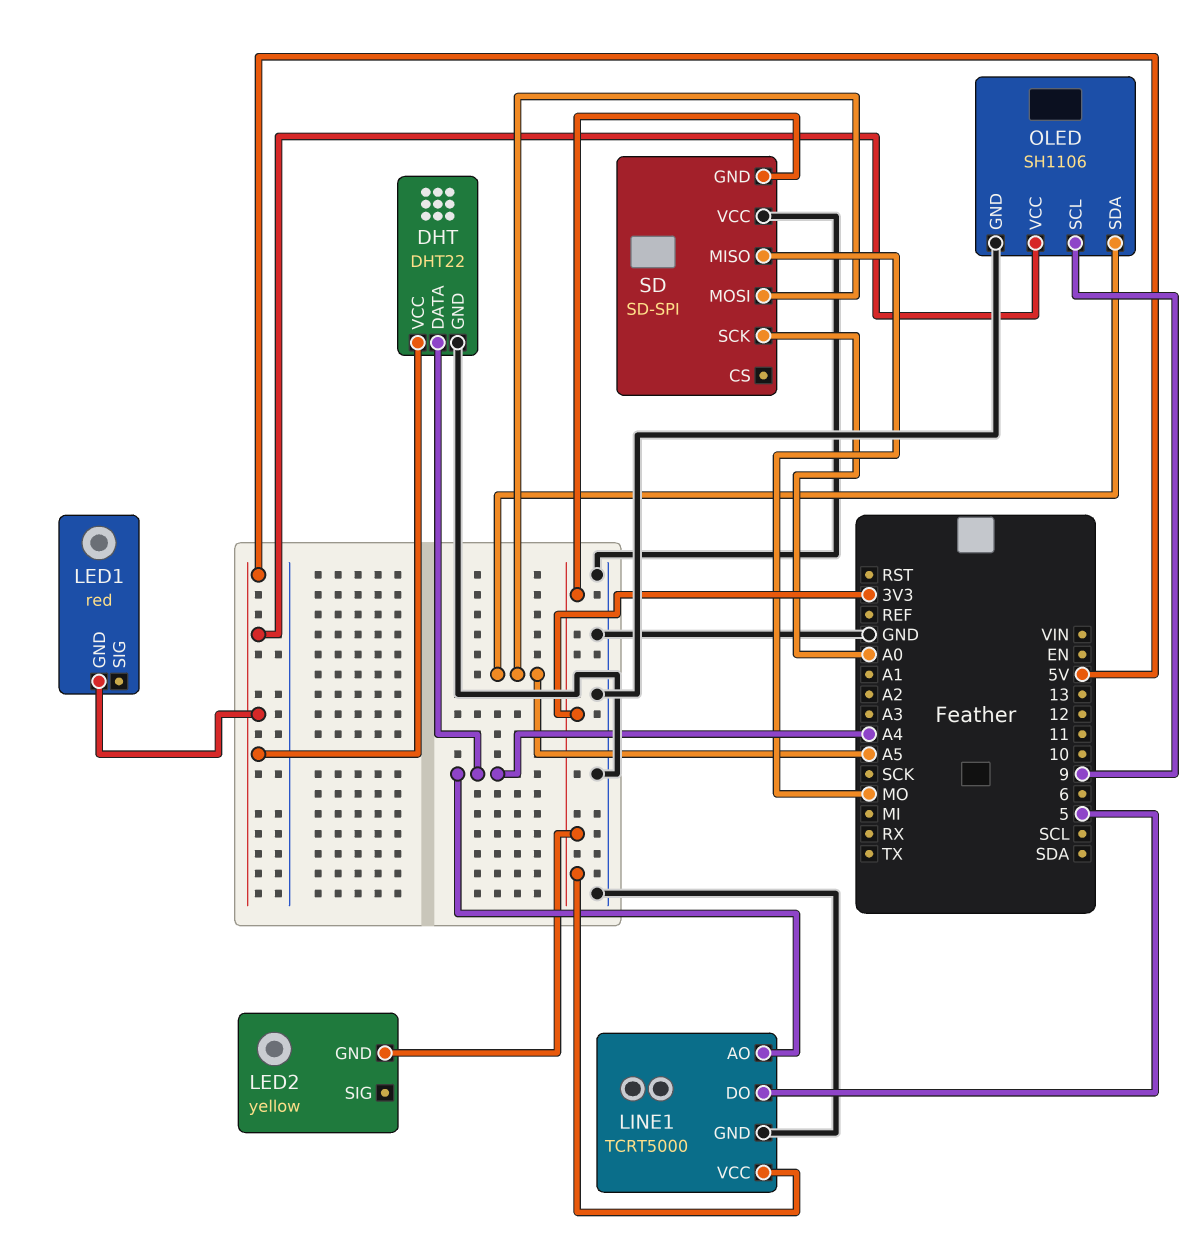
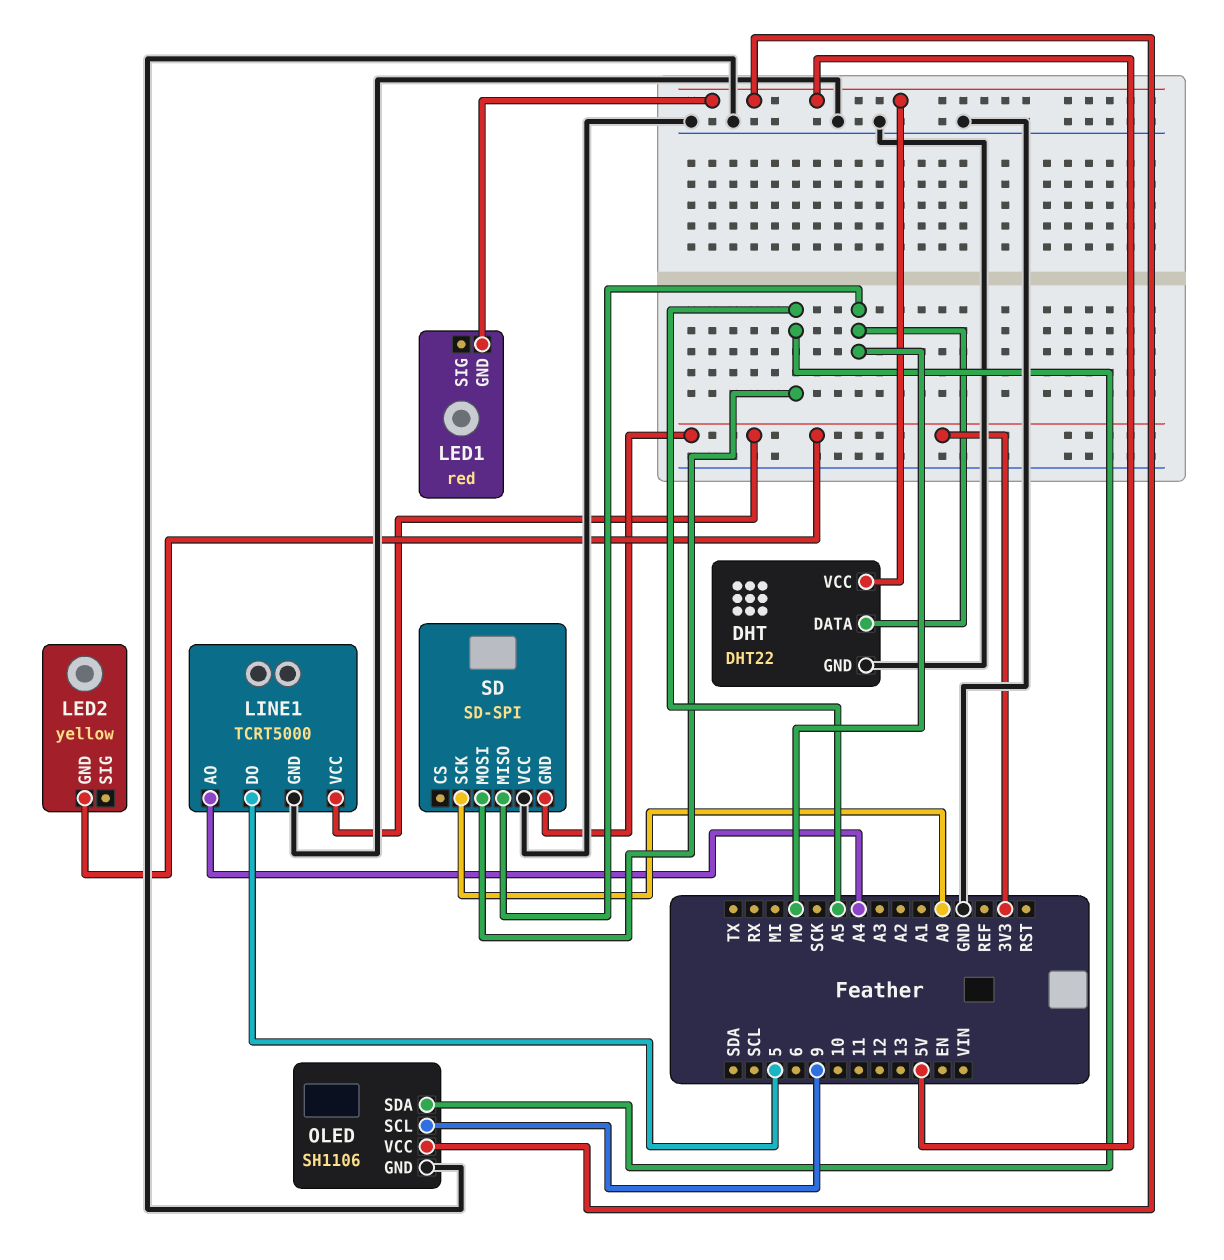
DHT pin DATA: A4 -> MO

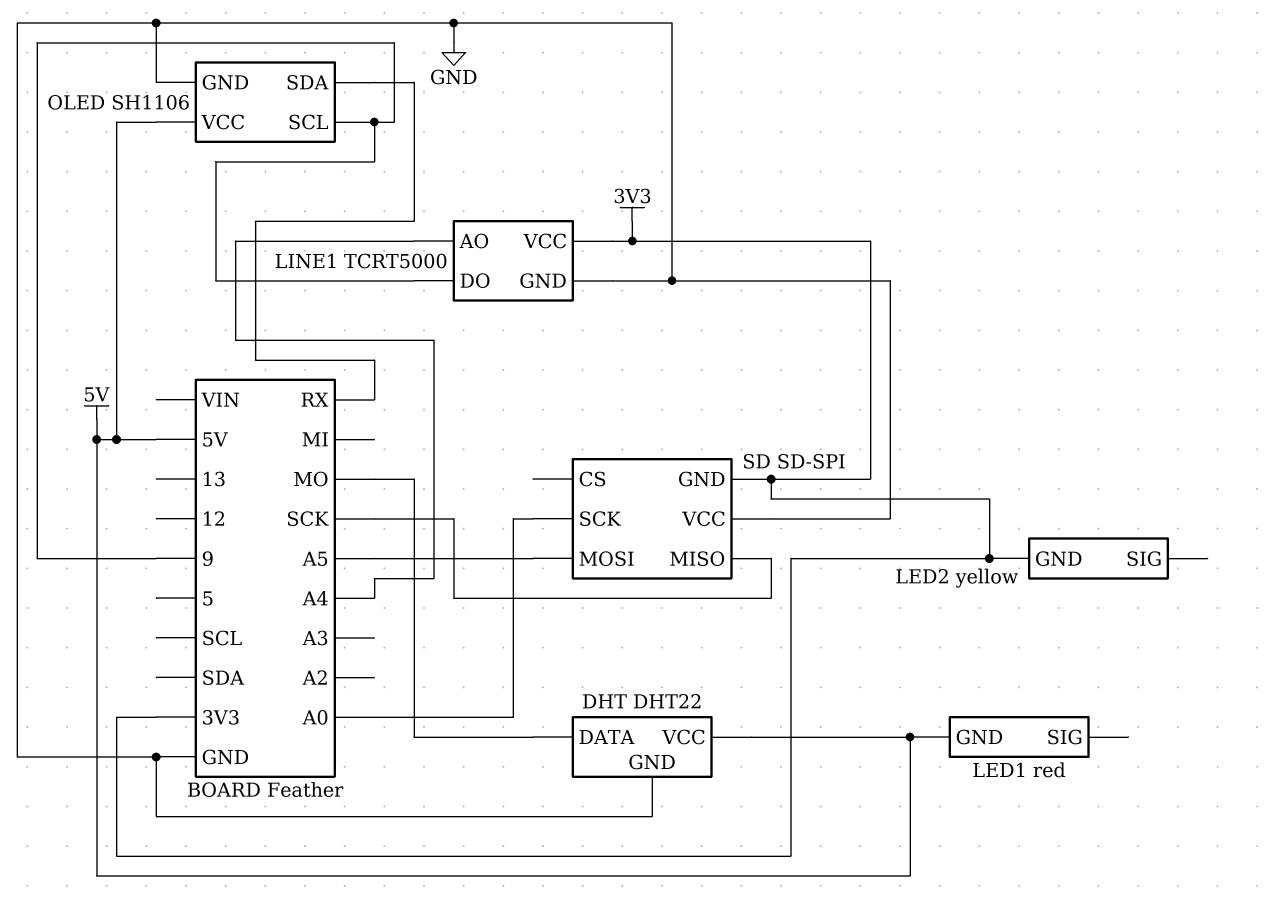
LINE1 pin DO: 5 -> 9
OLED pin SDA: A5 -> RX
SD pin MISO: MO -> SCK

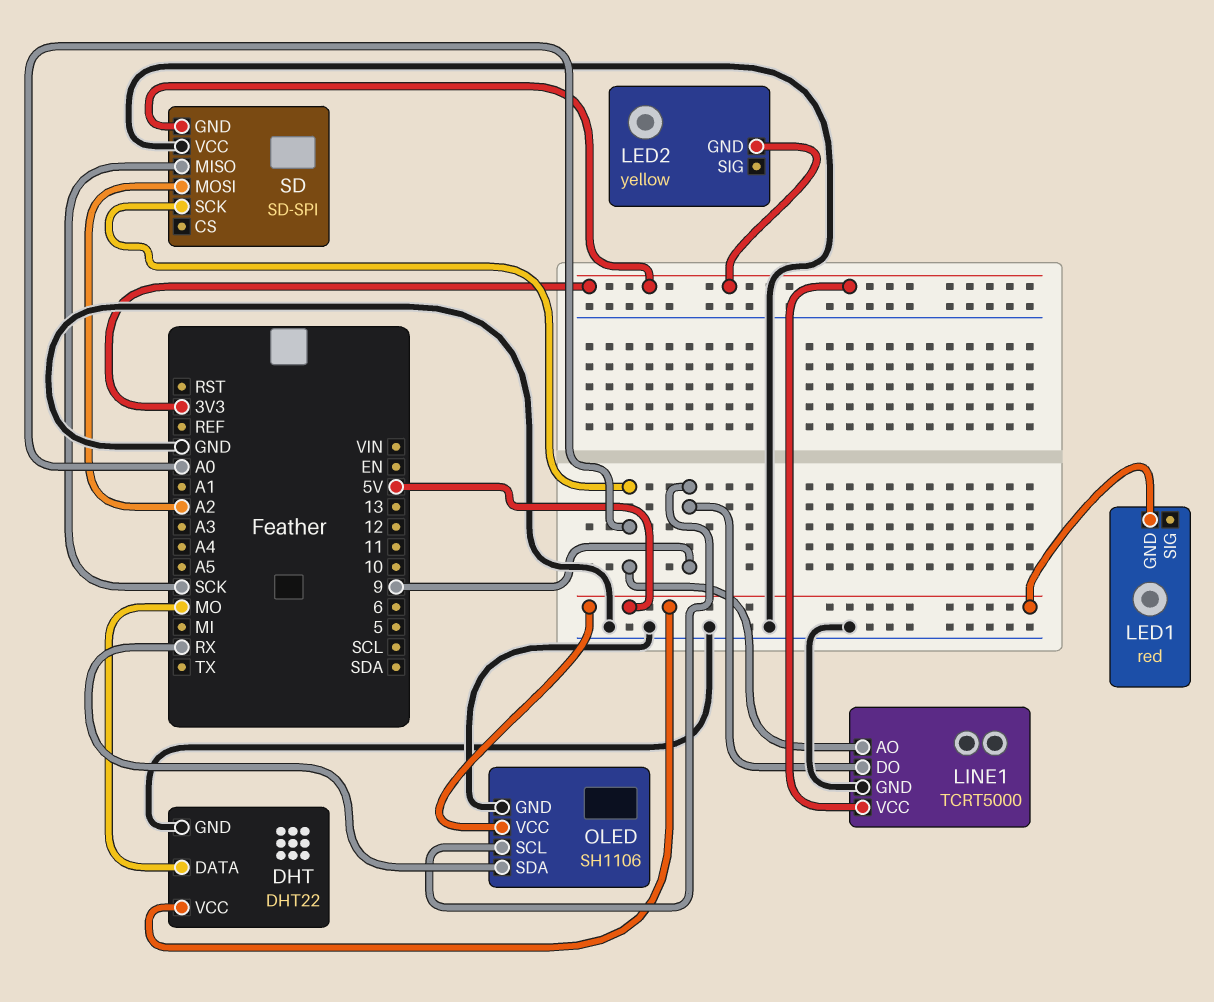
LINE1 pin AO: A4 -> A0
SD pin MOSI: A5 -> A2

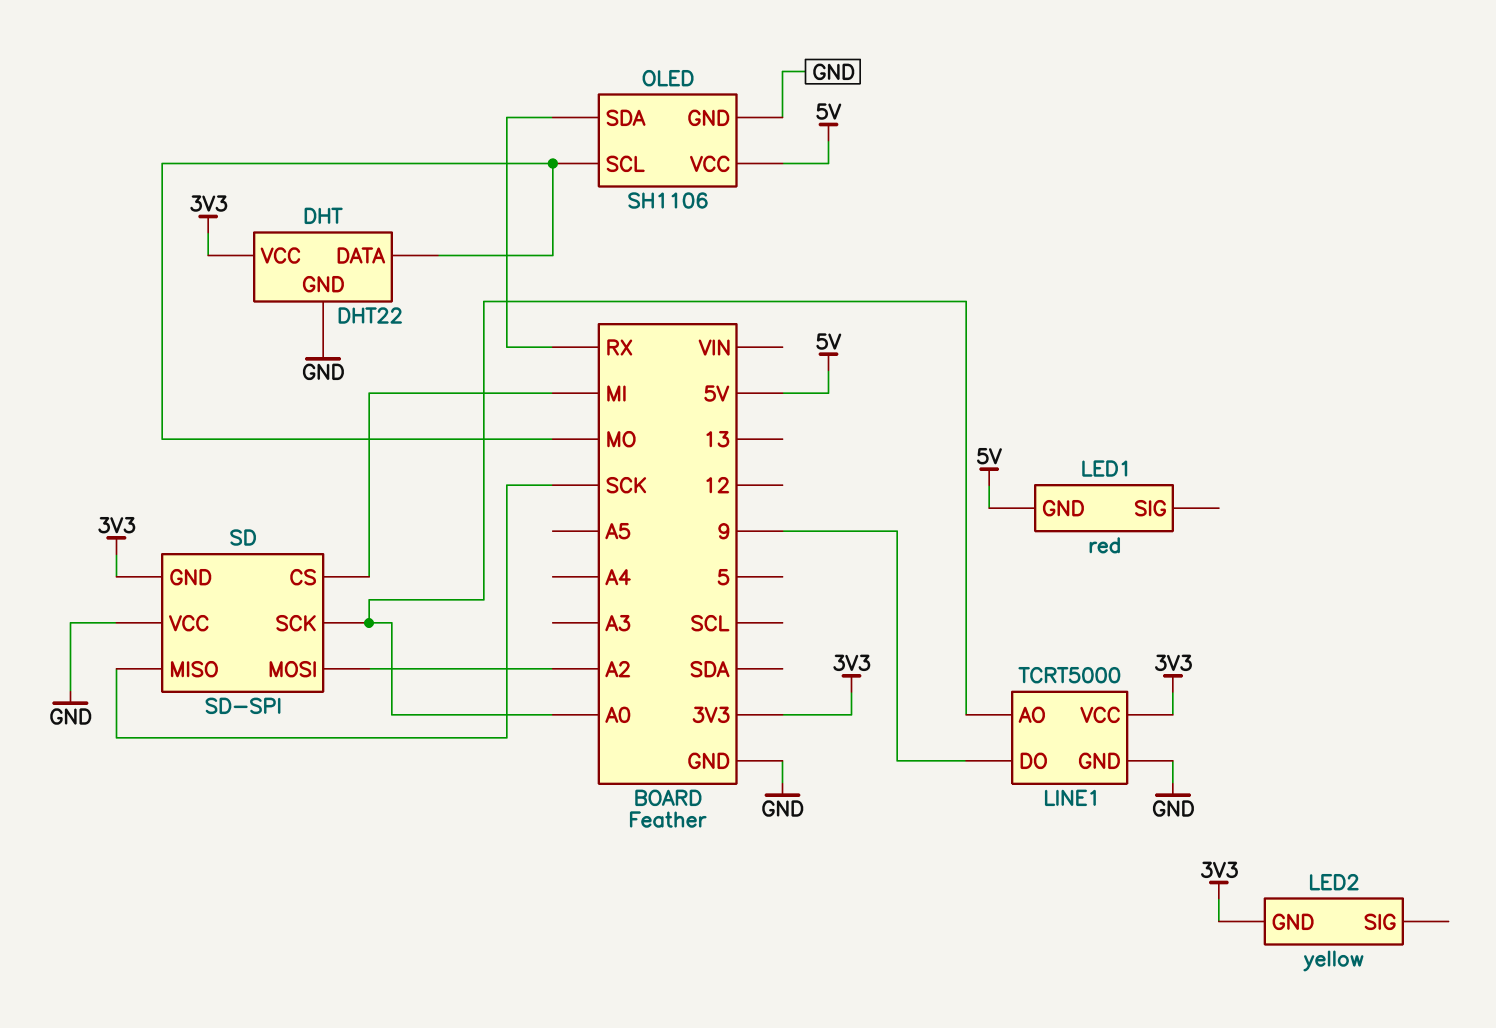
DHT pin VCC: 5V -> 3V3
OLED pin SCL: 9 -> MO
SD pin CS: none -> MI

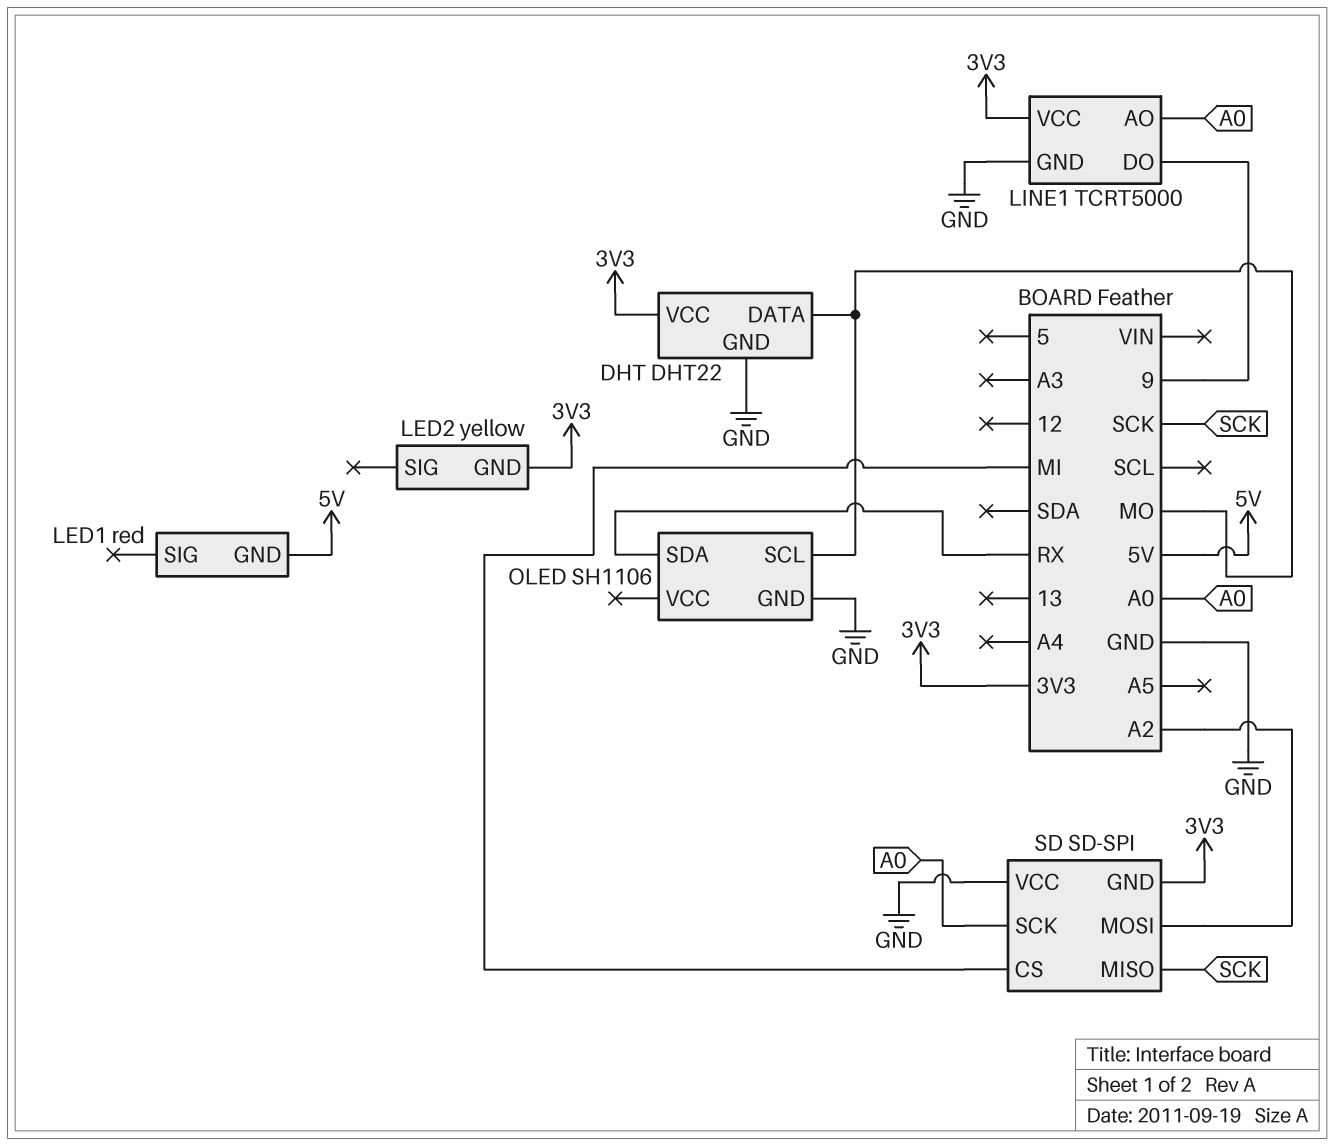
OLED pin VCC: 5V -> none

